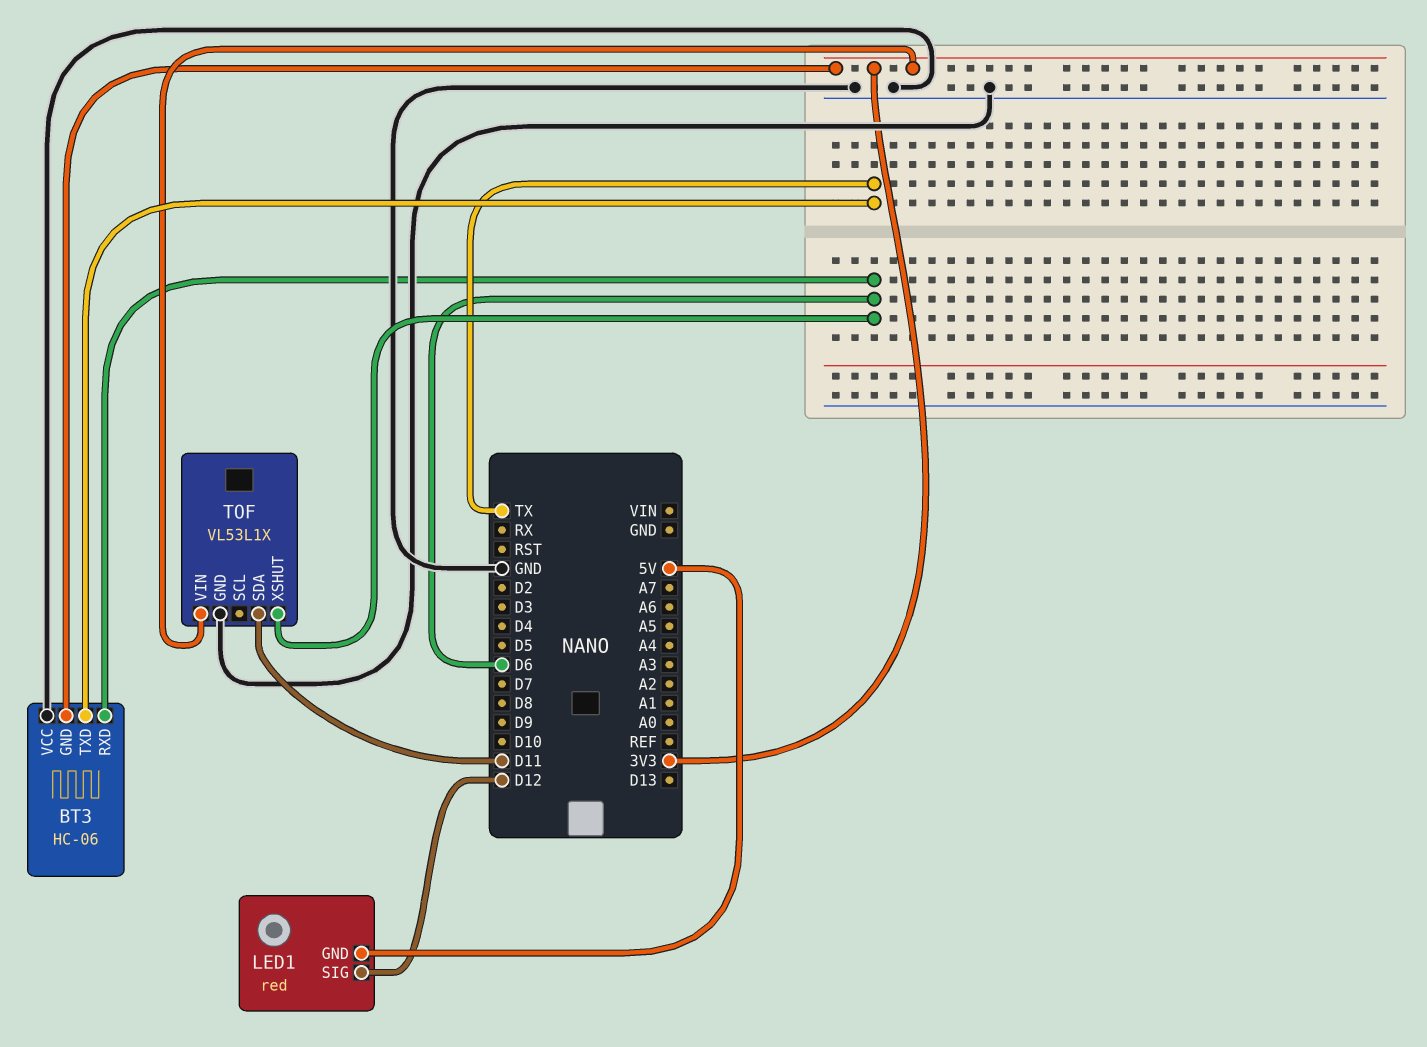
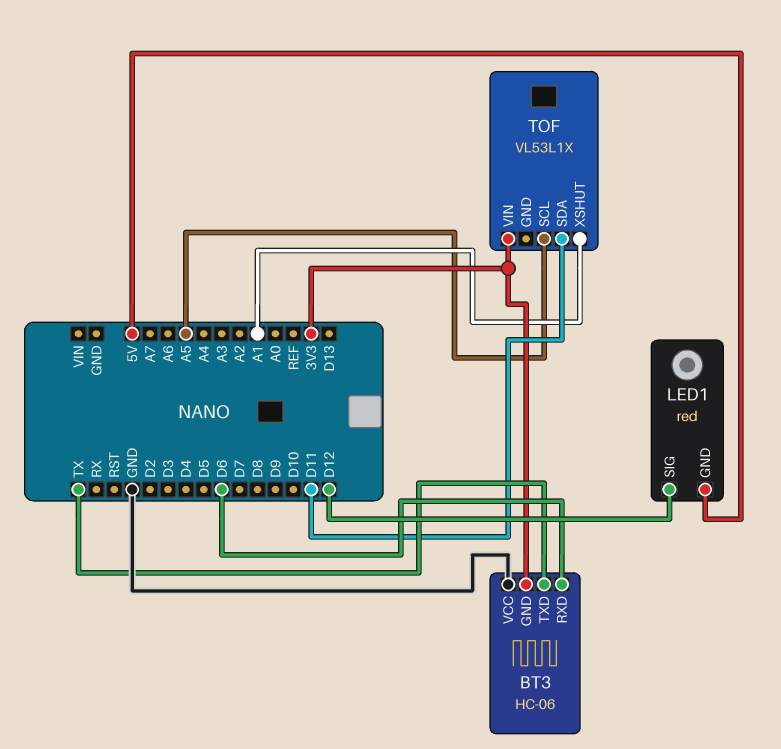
TOF pin GND: GND -> none
TOF pin SCL: none -> A5
TOF pin XSHUT: D6 -> A1

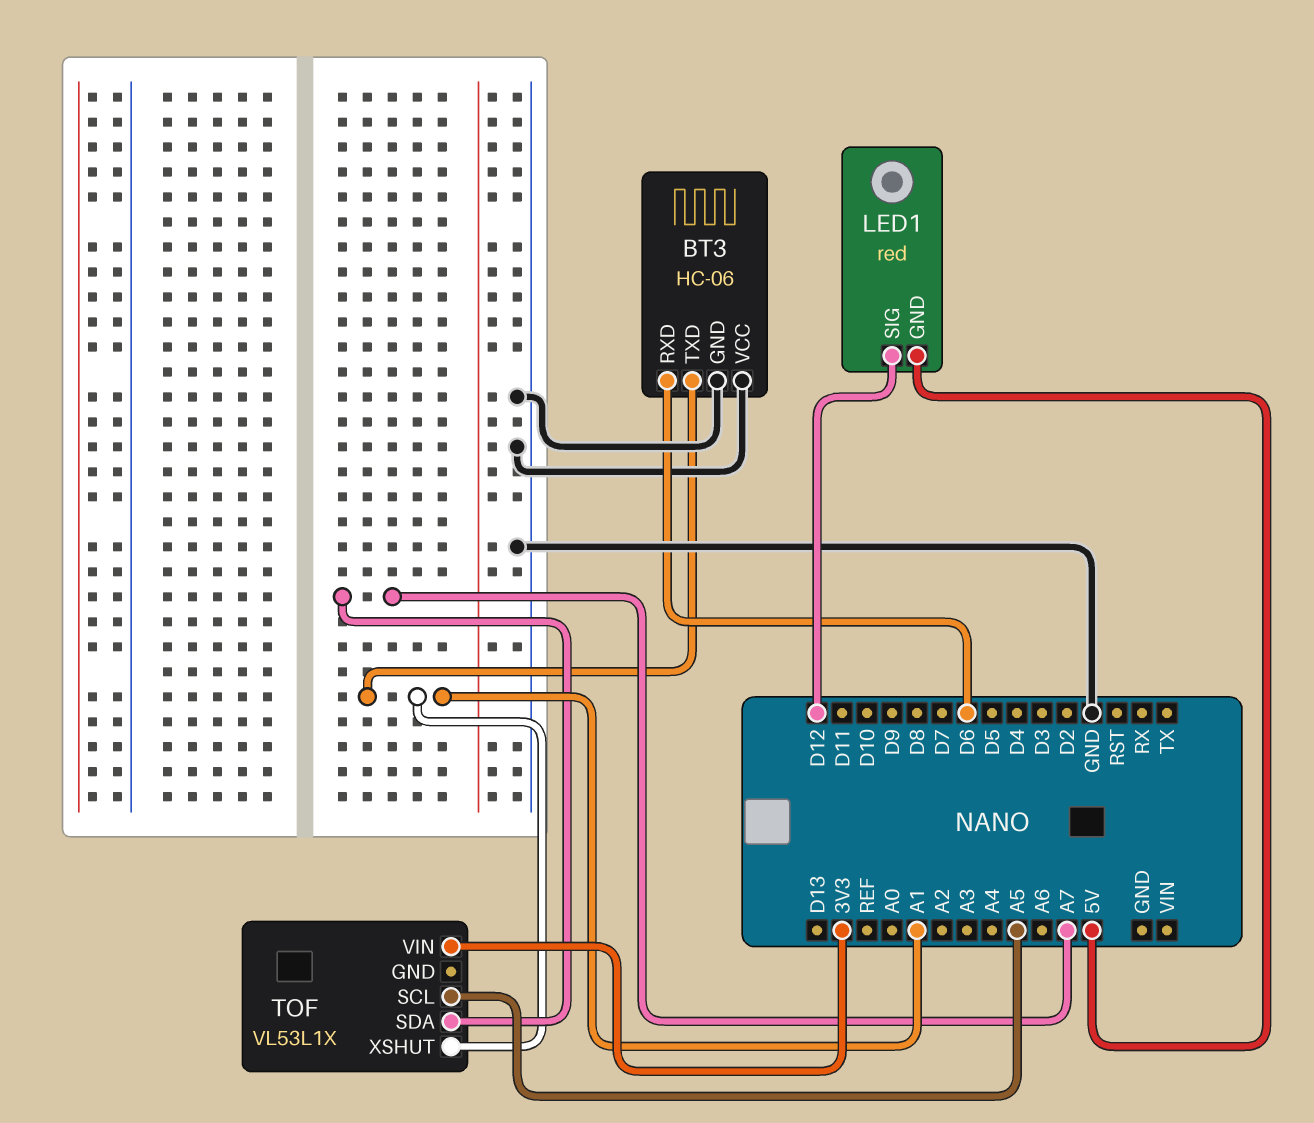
BT3 pin GND: 3V3 -> GND
BT3 pin TXD: TX -> A1
TOF pin SDA: D11 -> A7

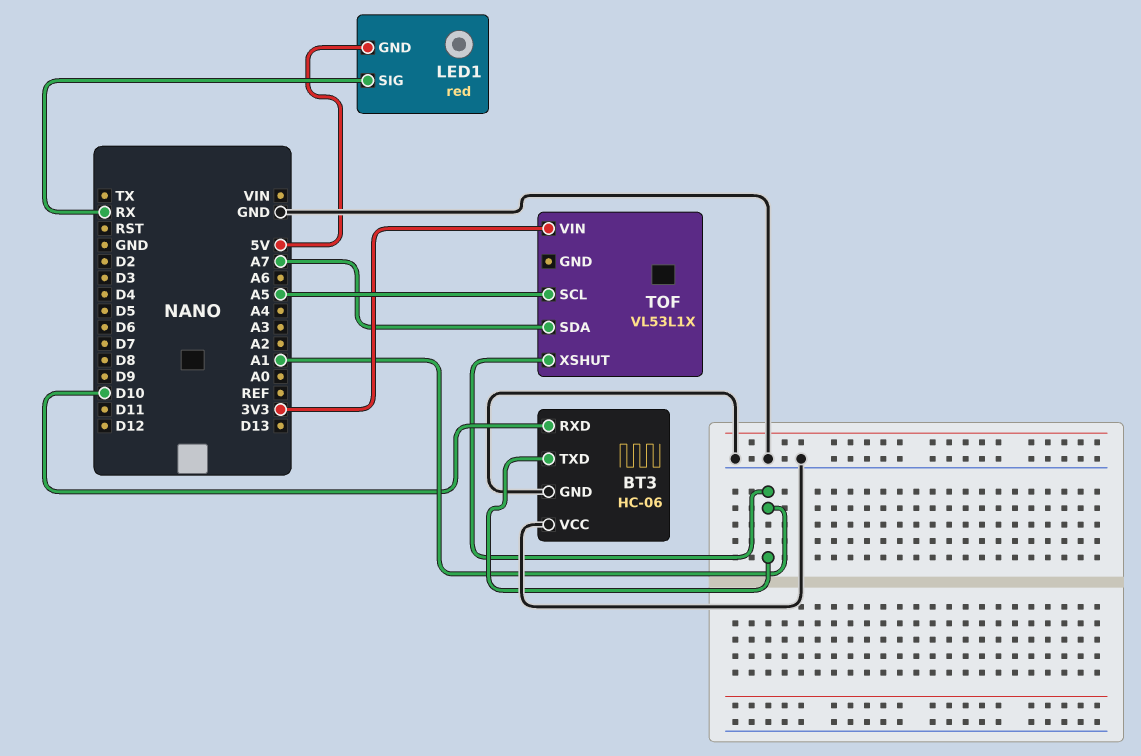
BT3 pin RXD: D6 -> D10
LED1 pin SIG: D12 -> RX

